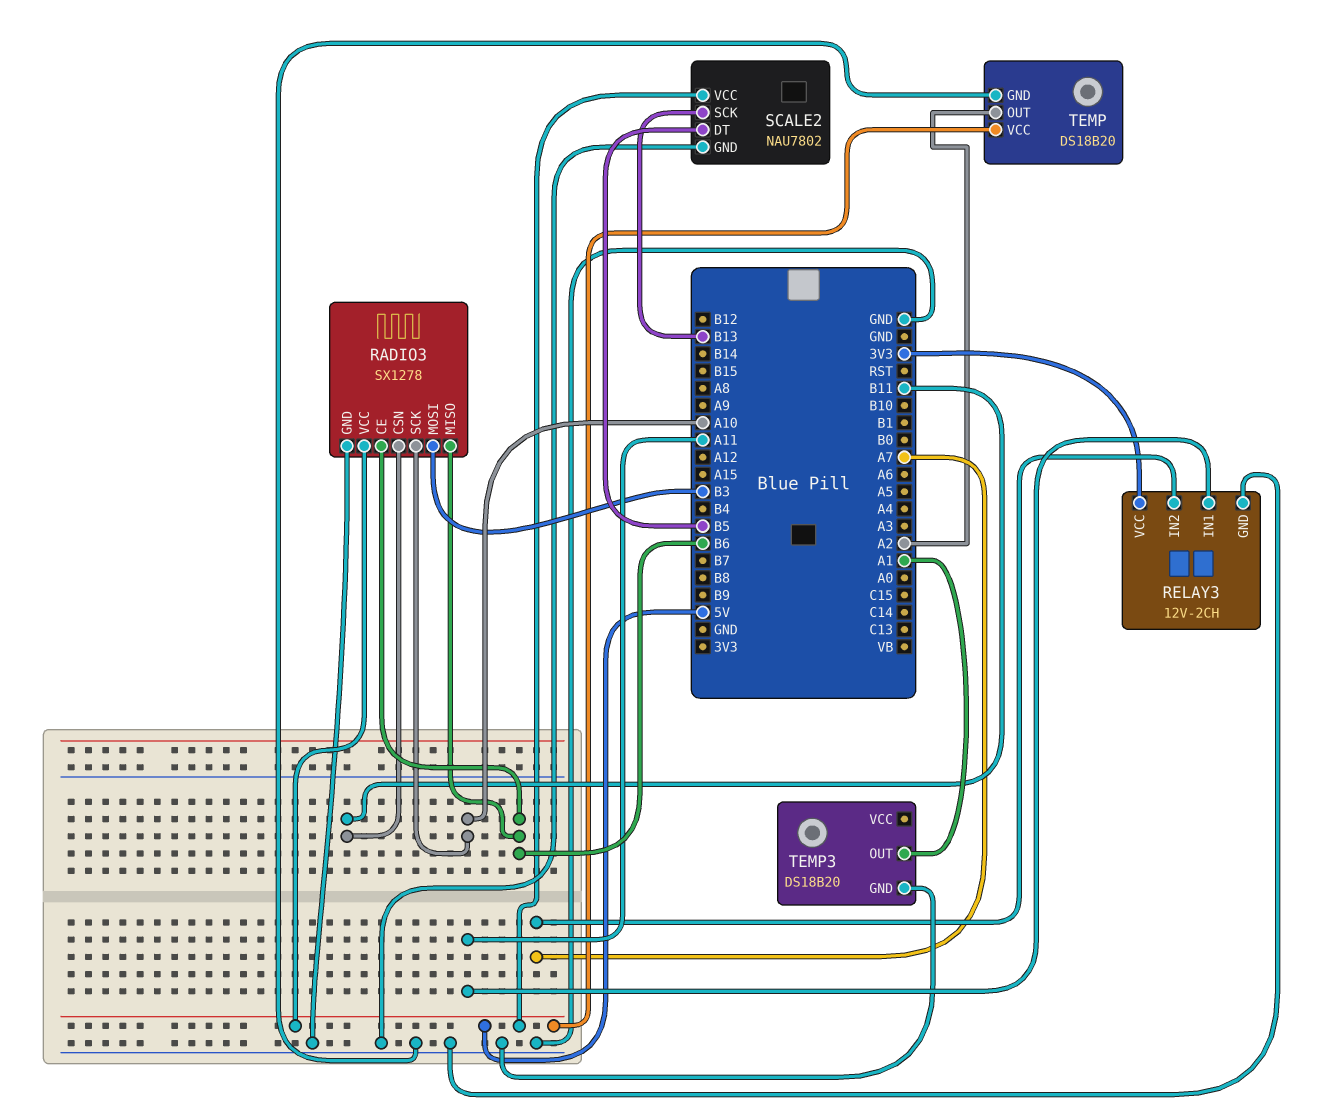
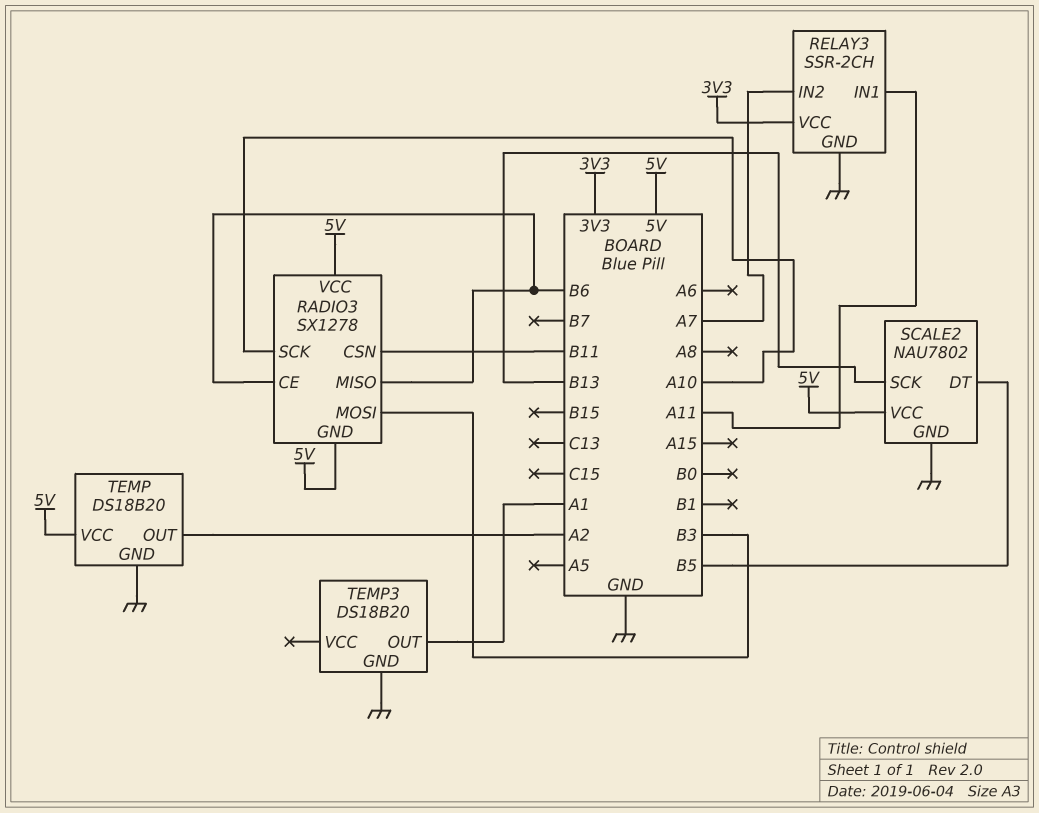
RADIO3 pin GND: GND -> 5V
RELAY3: 12V-2CH -> SSR-2CH

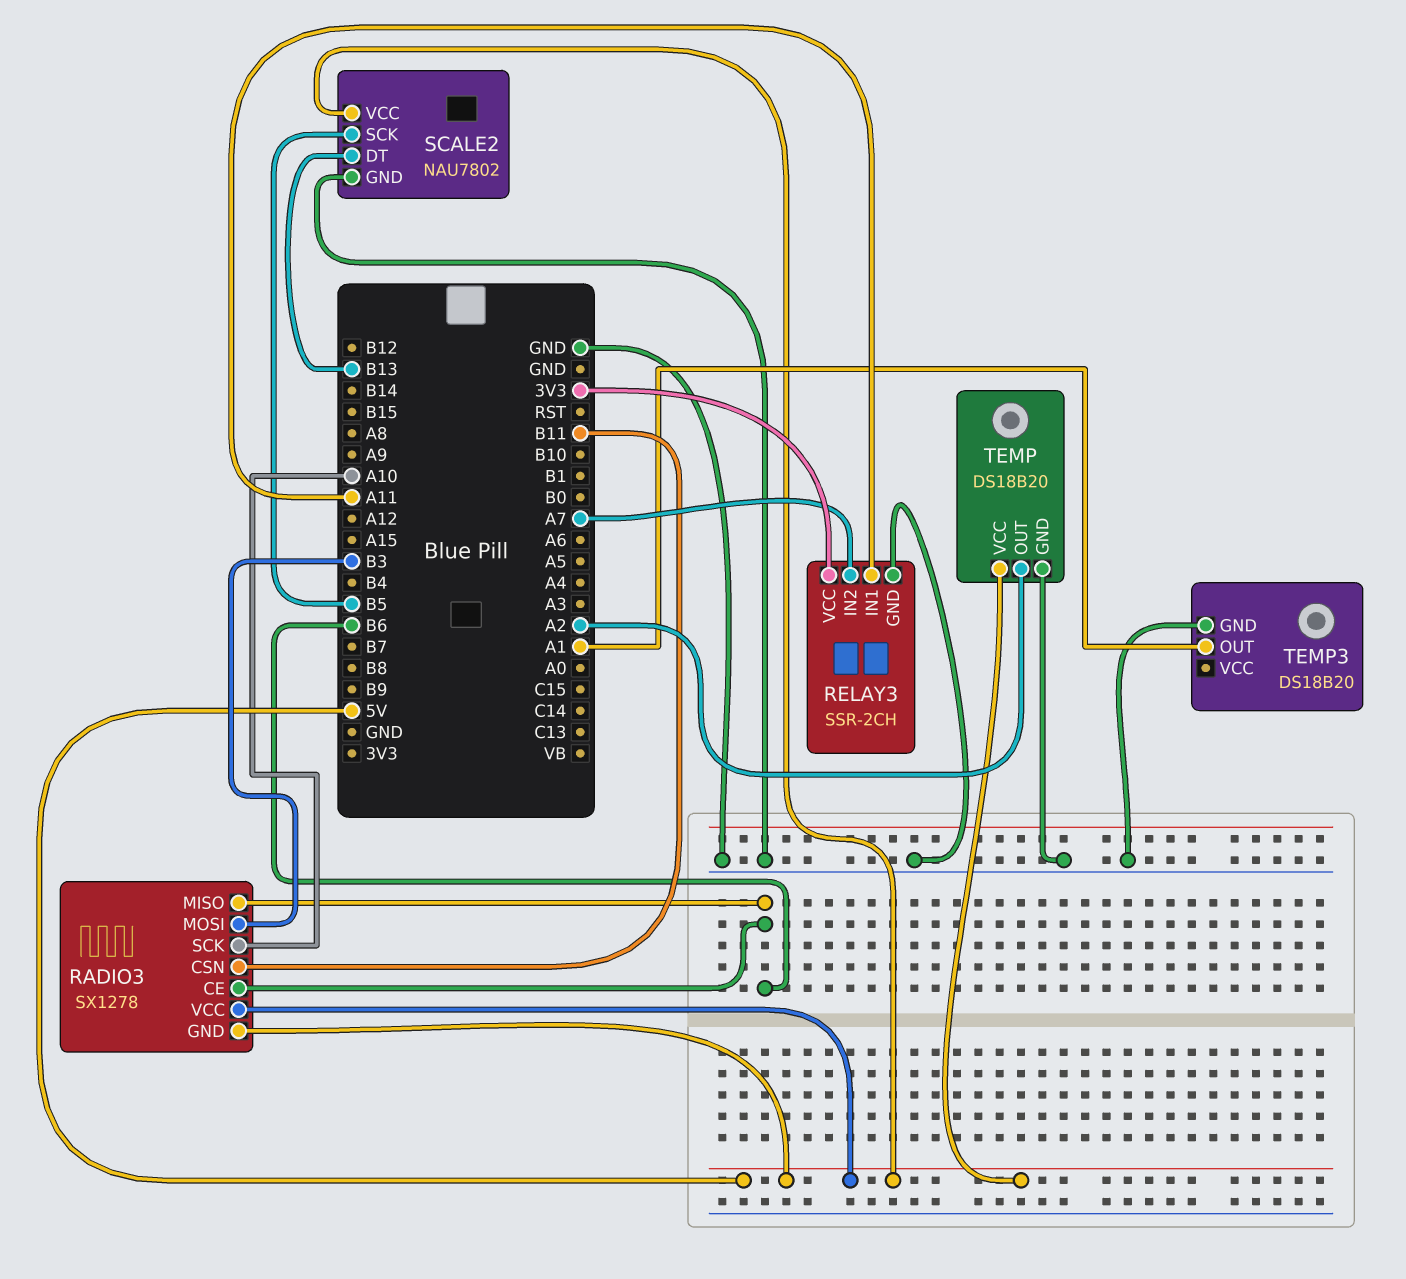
SCALE2 pin DT: B5 -> B13
SCALE2 pin SCK: B13 -> B5

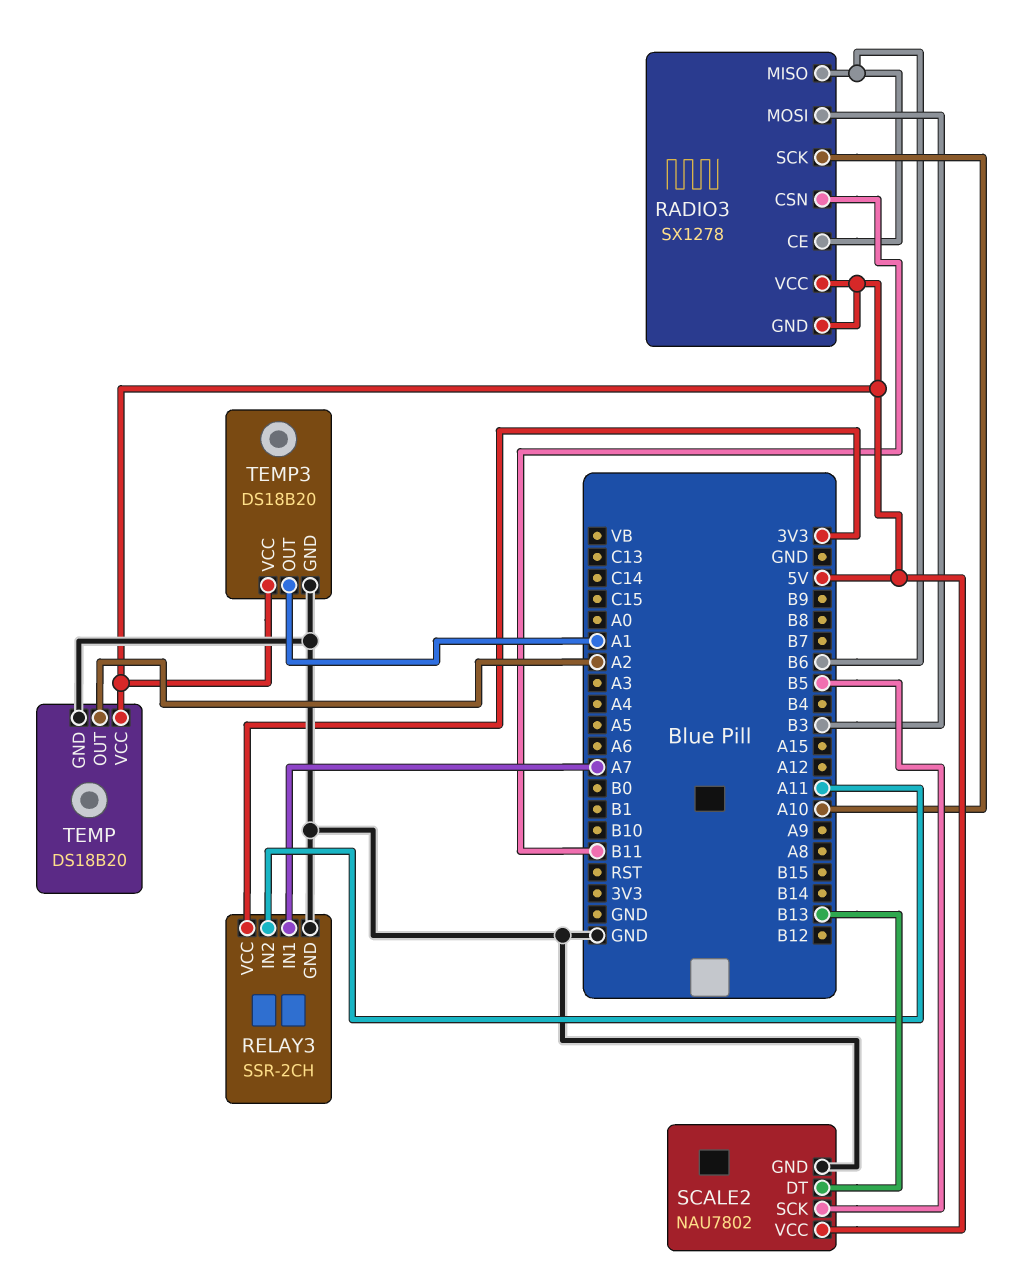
RELAY3 pin IN1: A11 -> A7
RELAY3 pin IN2: A7 -> A11
TEMP3 pin VCC: none -> 5V

